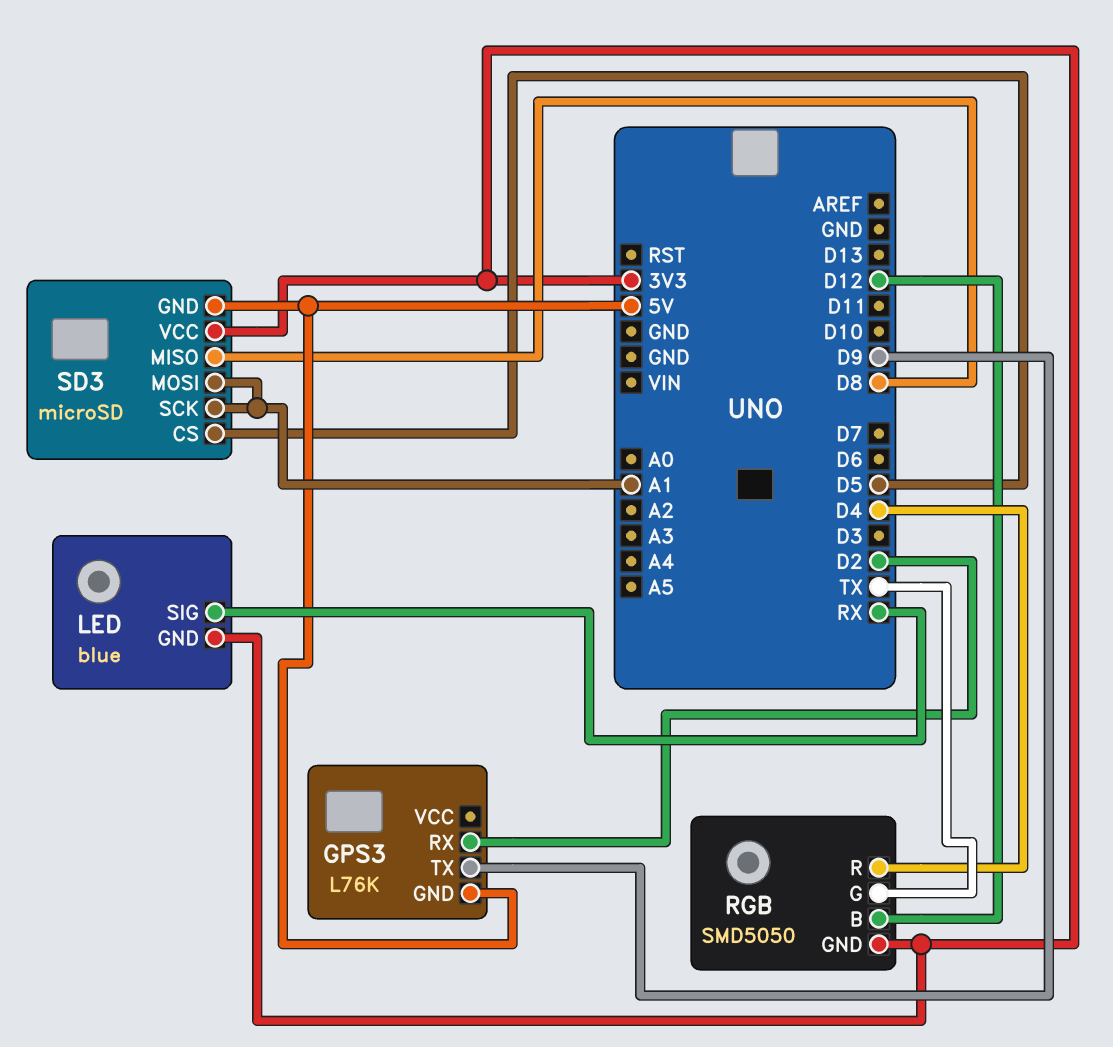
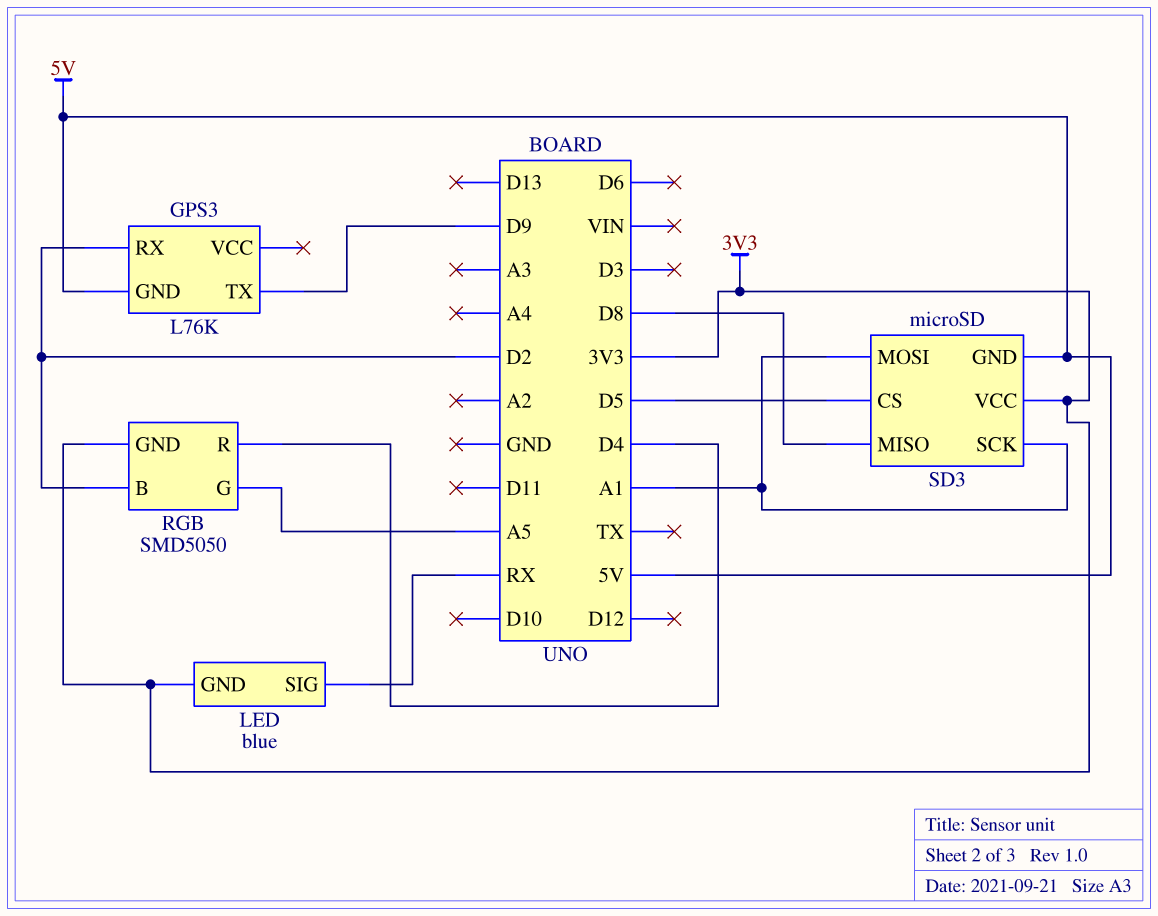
RGB pin B: D12 -> D2
RGB pin G: TX -> A5

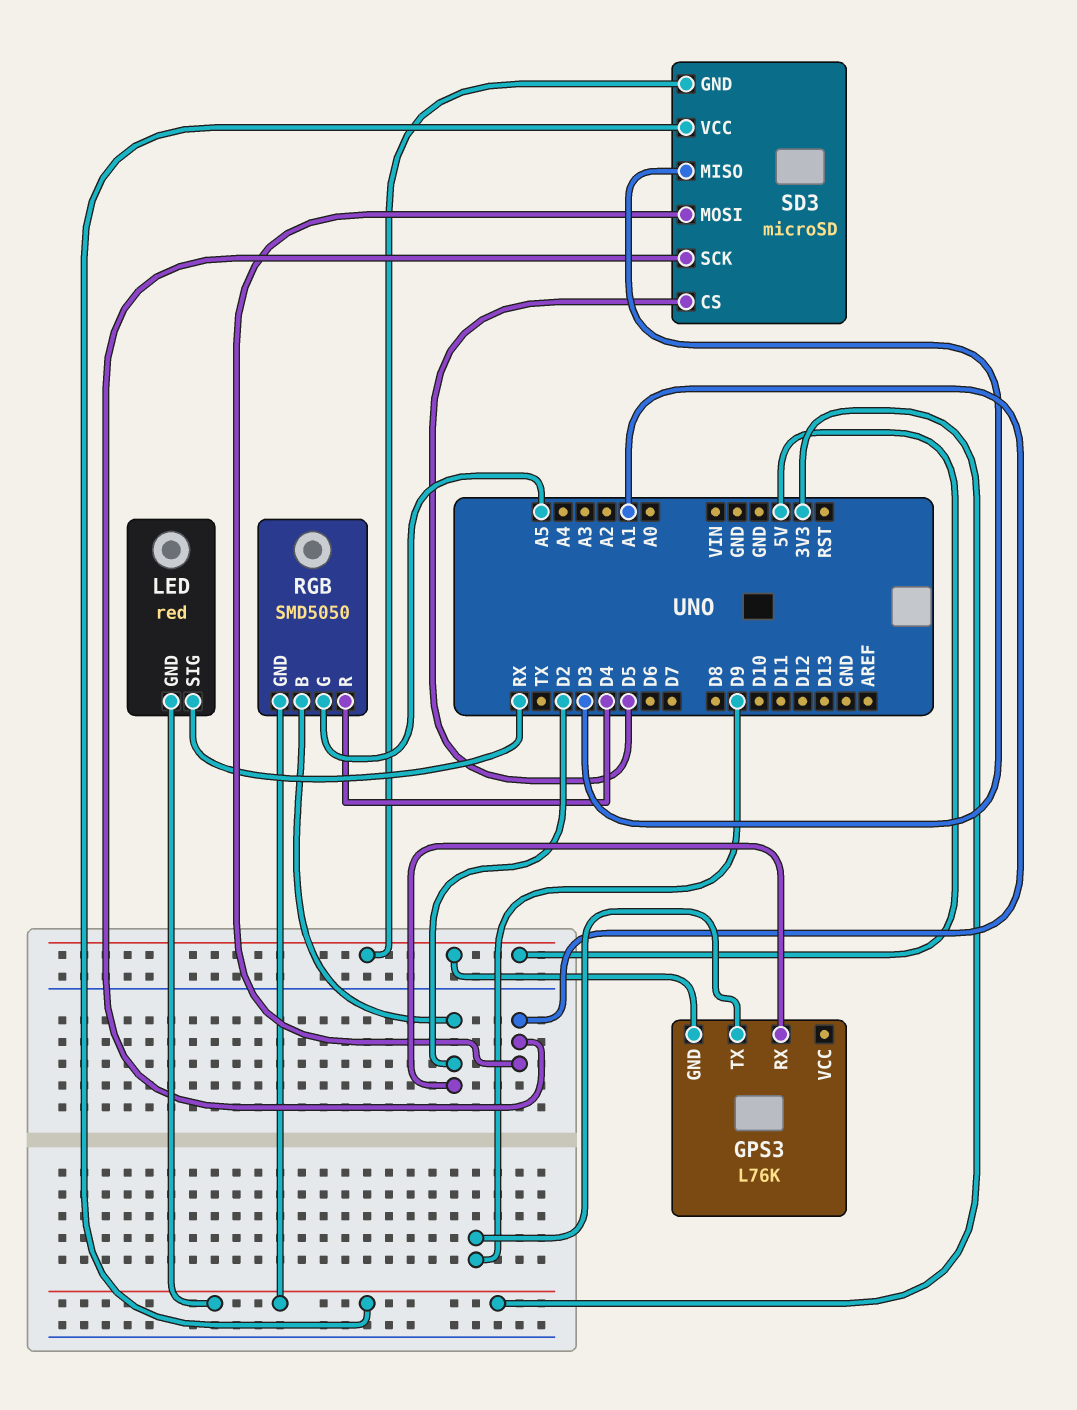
LED: blue -> red
SD3 pin MISO: D8 -> D3

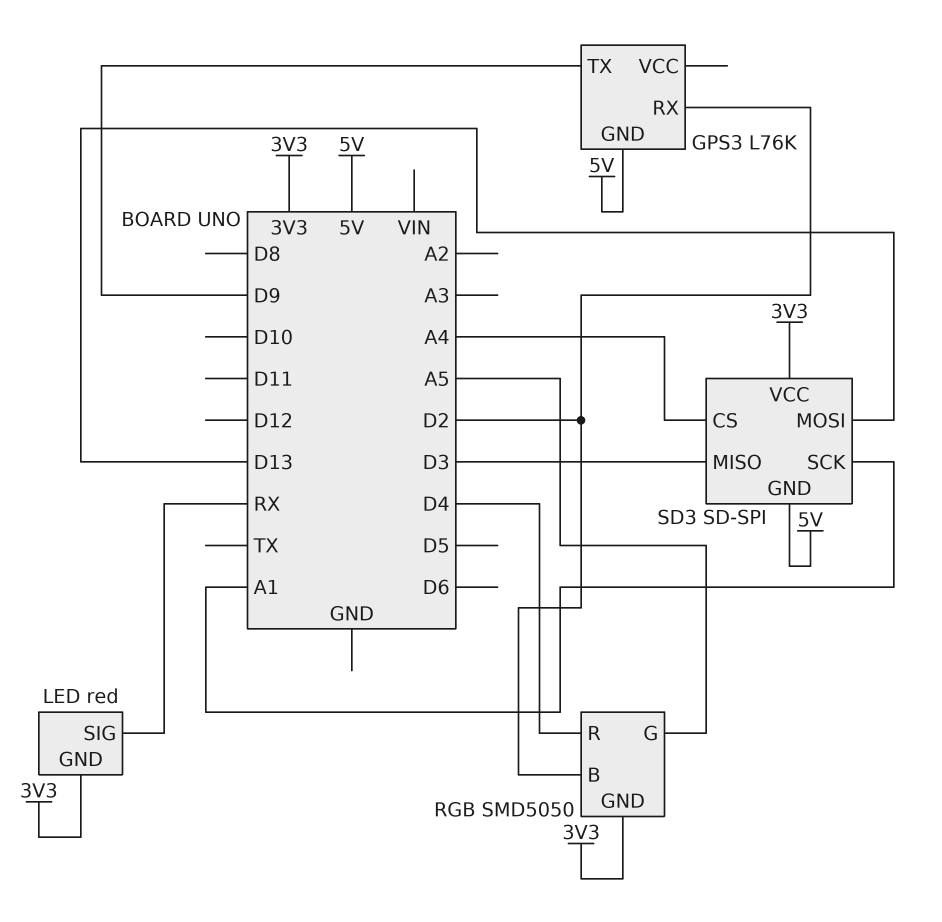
SD3: microSD -> SD-SPI
SD3 pin CS: D5 -> A4
SD3 pin MOSI: A1 -> D13

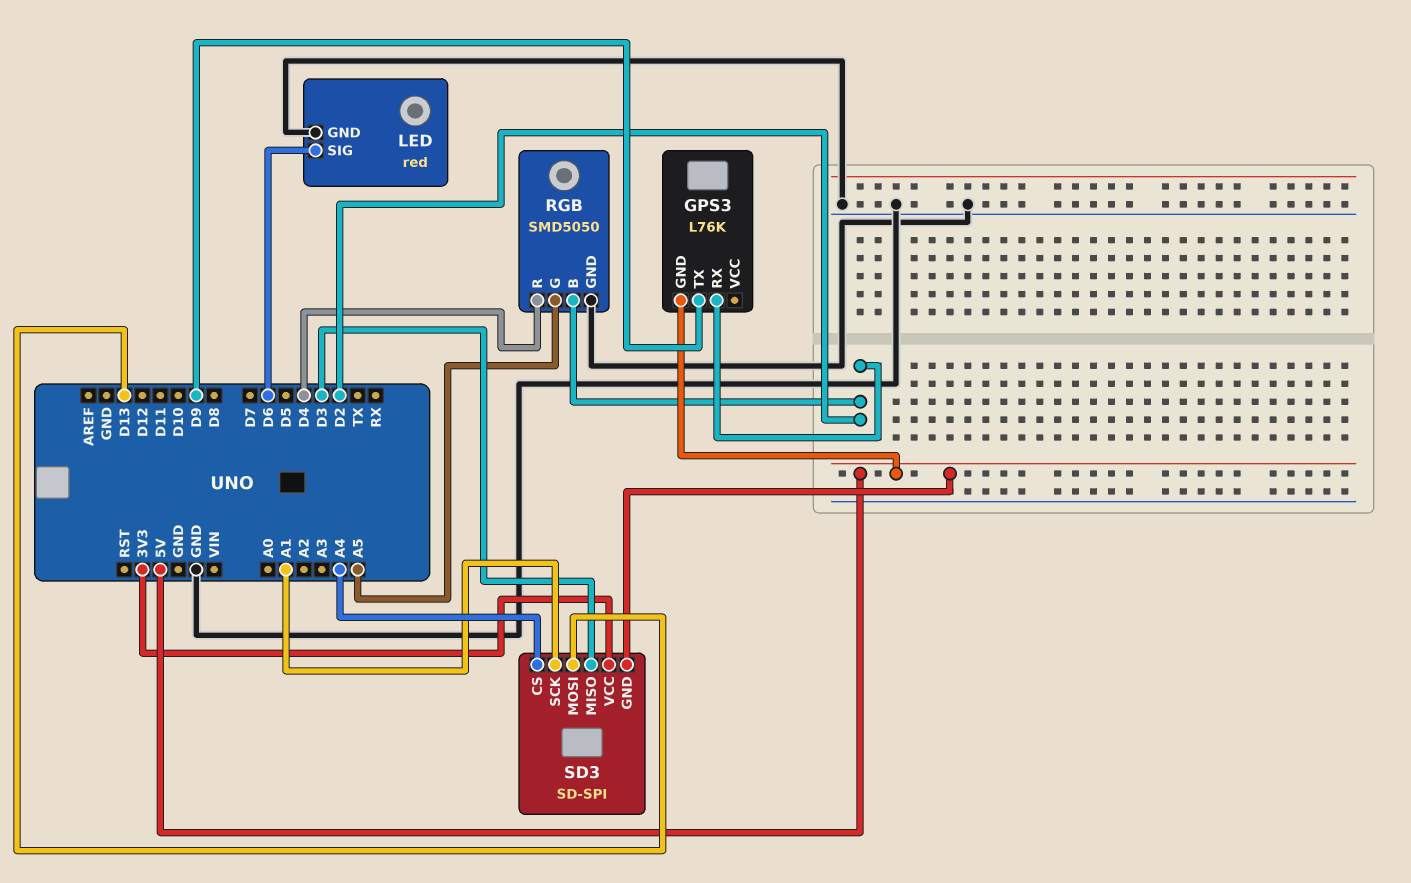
LED pin GND: 3V3 -> GND
LED pin SIG: RX -> D6
RGB pin GND: 3V3 -> GND

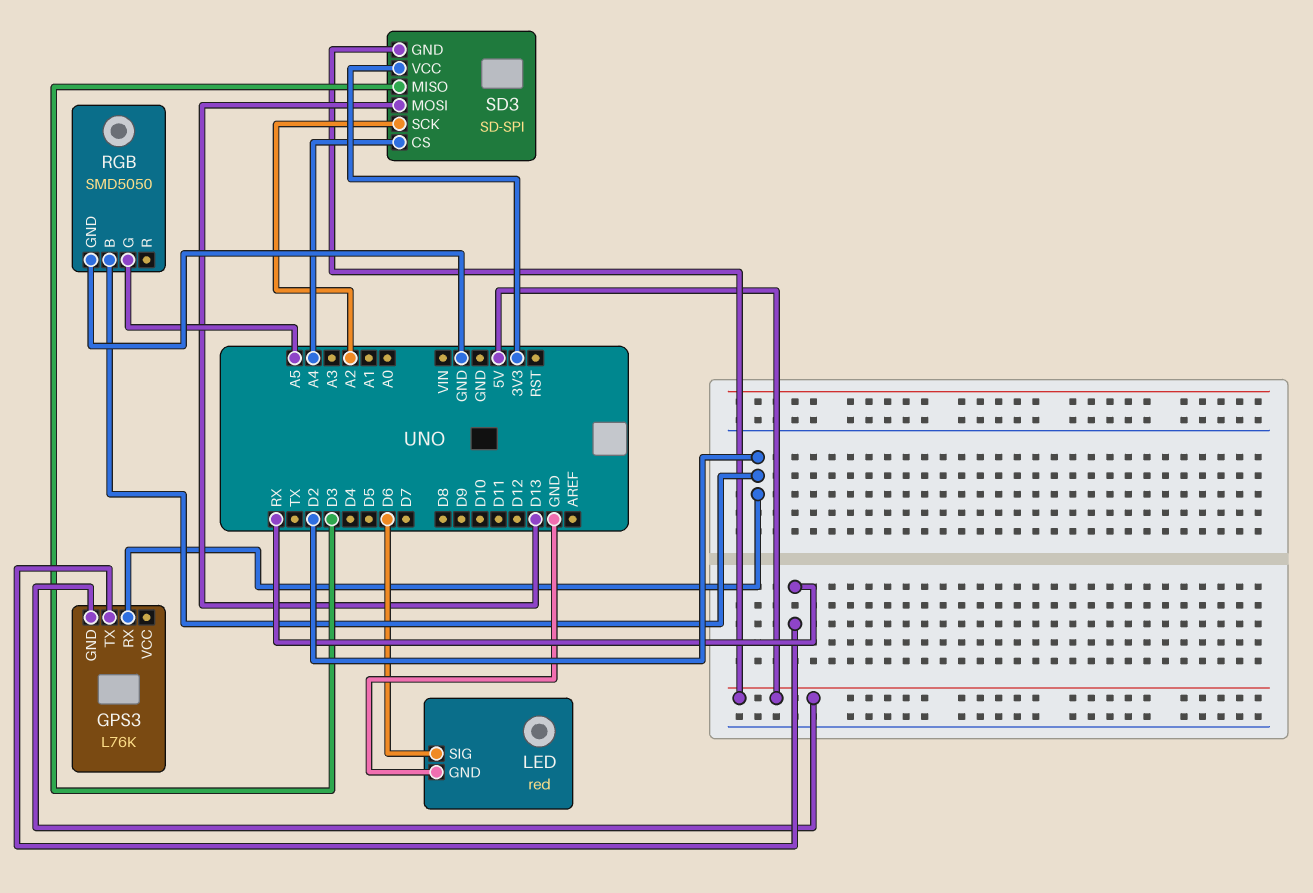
GPS3 pin TX: D9 -> RX
RGB pin R: D4 -> none
SD3 pin SCK: A1 -> A2

